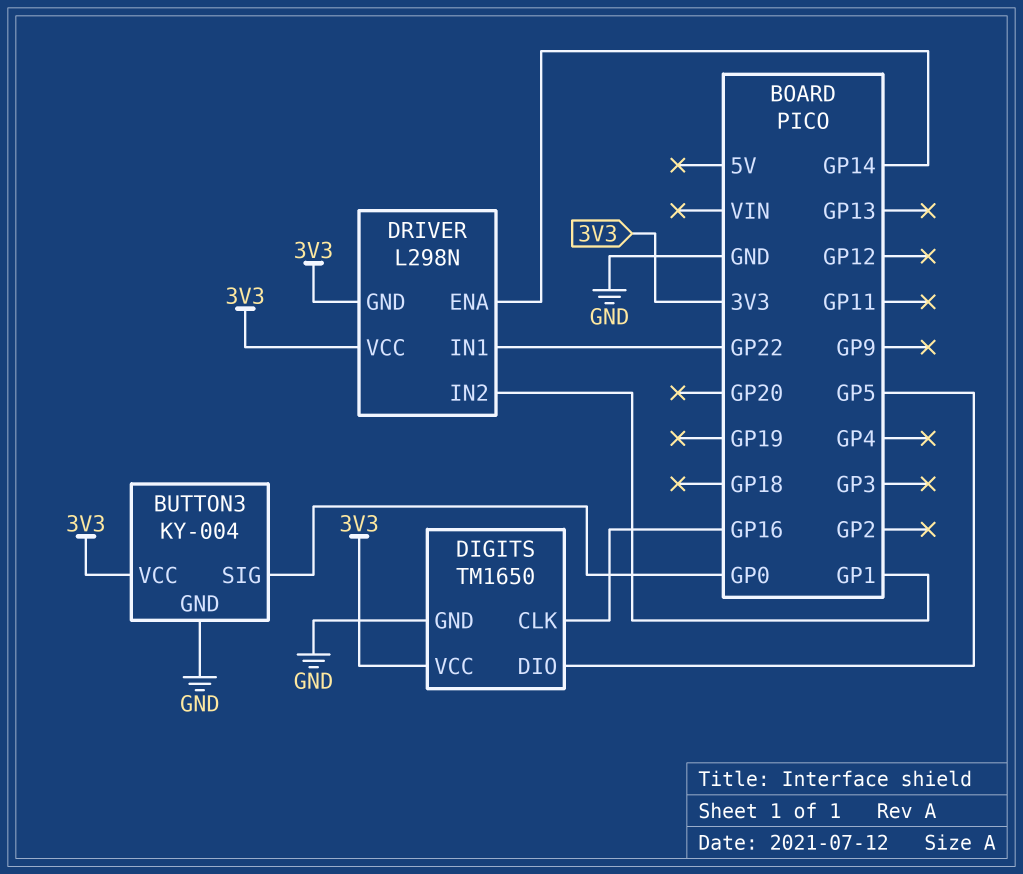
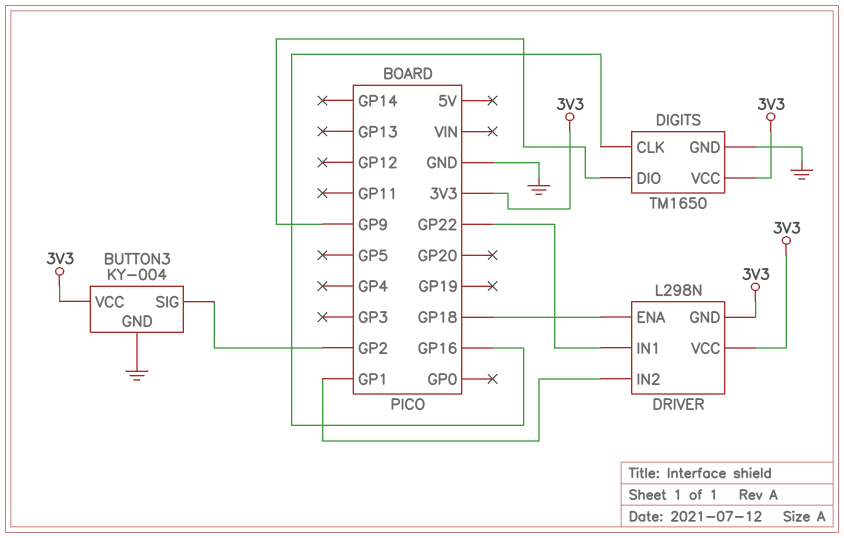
BUTTON3 pin SIG: GP0 -> GP2
DIGITS pin DIO: GP5 -> GP9
DRIVER pin ENA: GP14 -> GP18

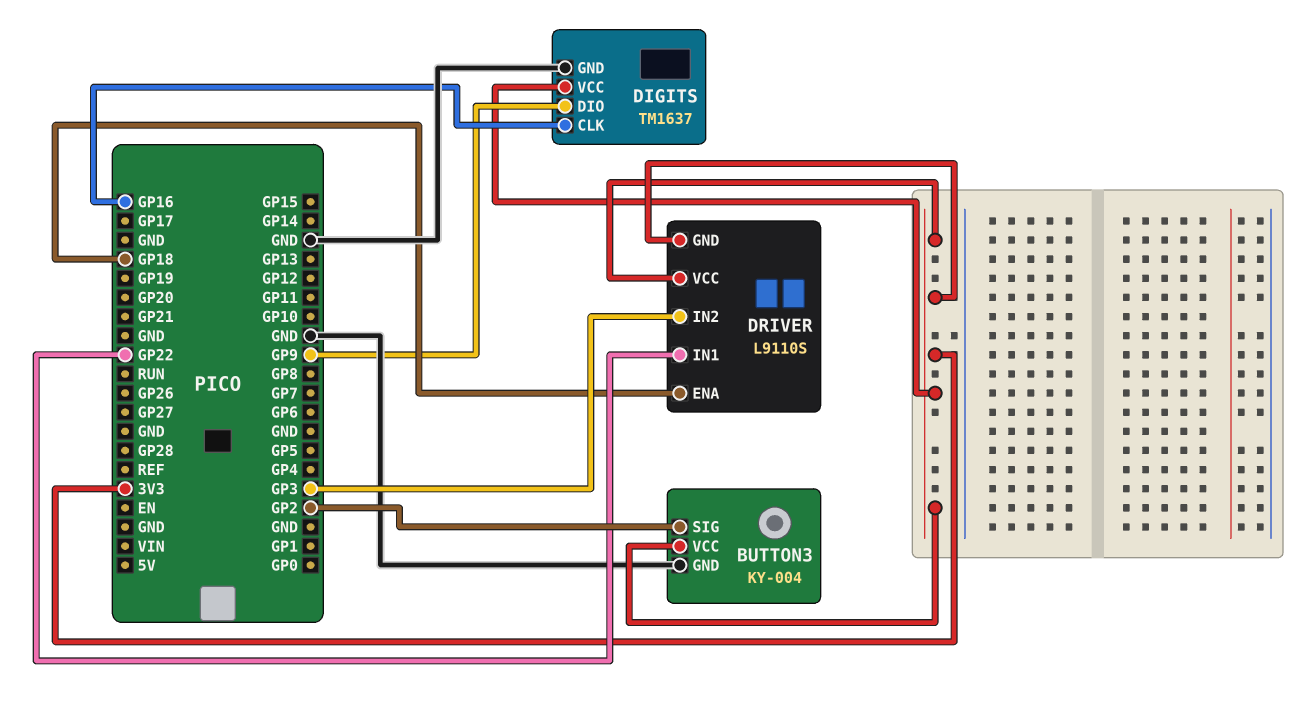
DIGITS: TM1650 -> TM1637
DRIVER: L298N -> L9110S
DRIVER pin IN2: GP1 -> GP3

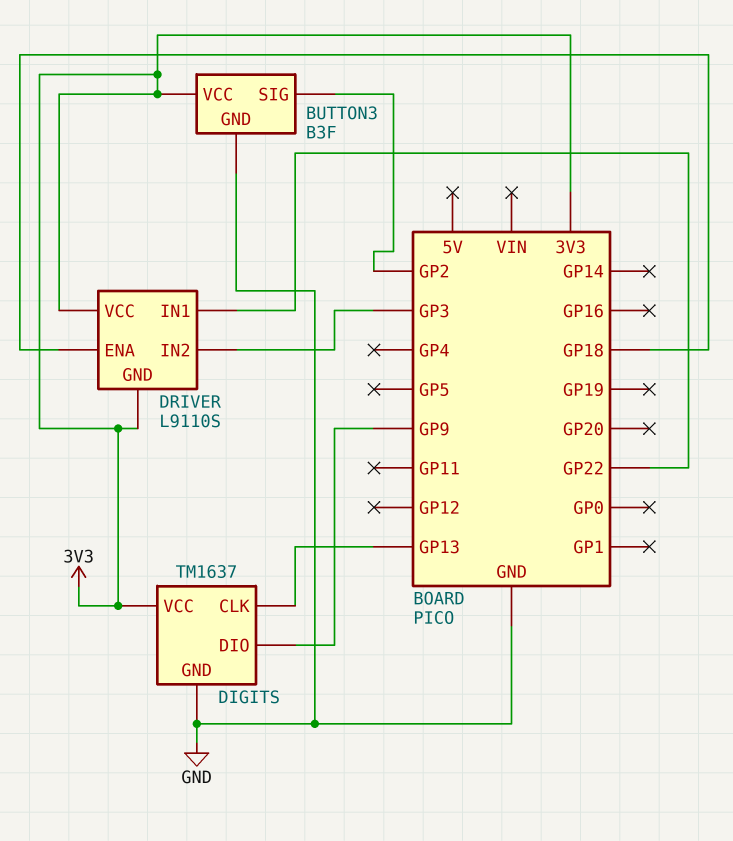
BUTTON3: KY-004 -> B3F
DIGITS pin CLK: GP16 -> GP13

